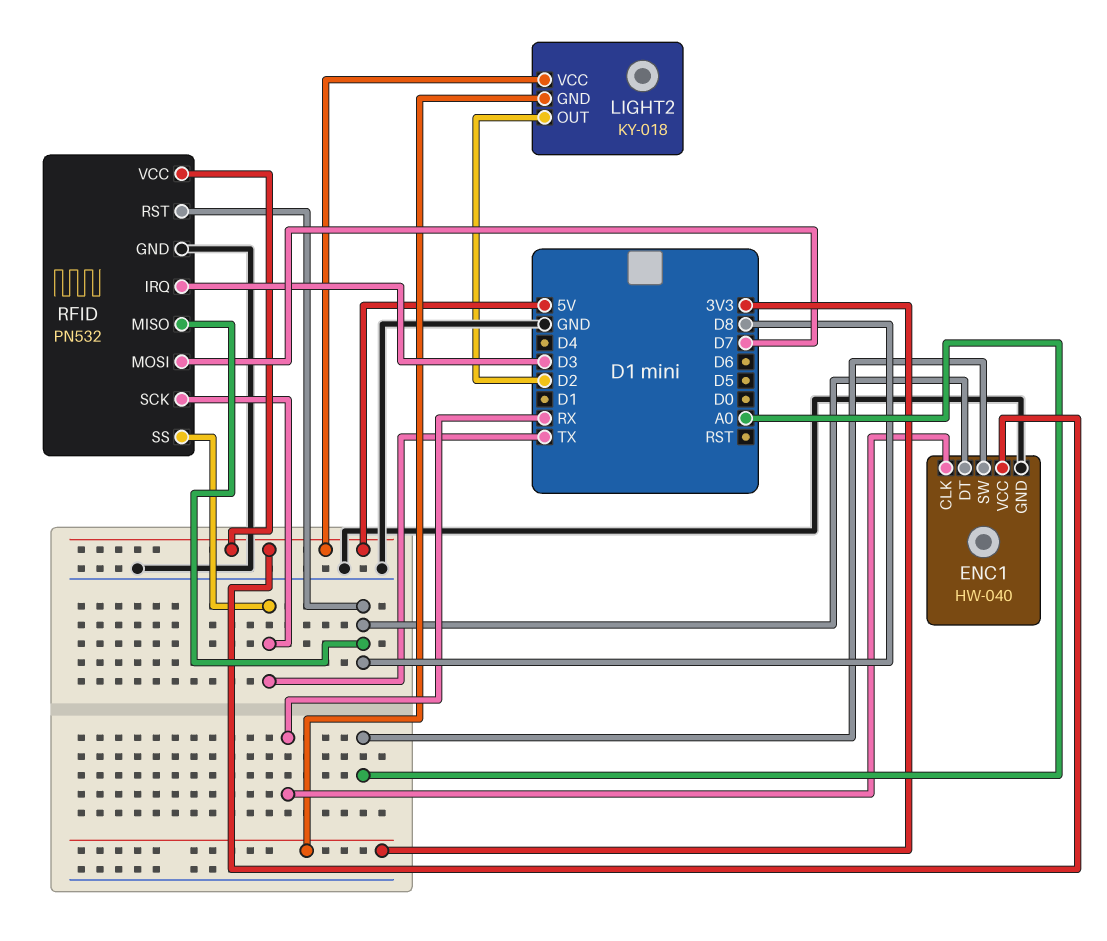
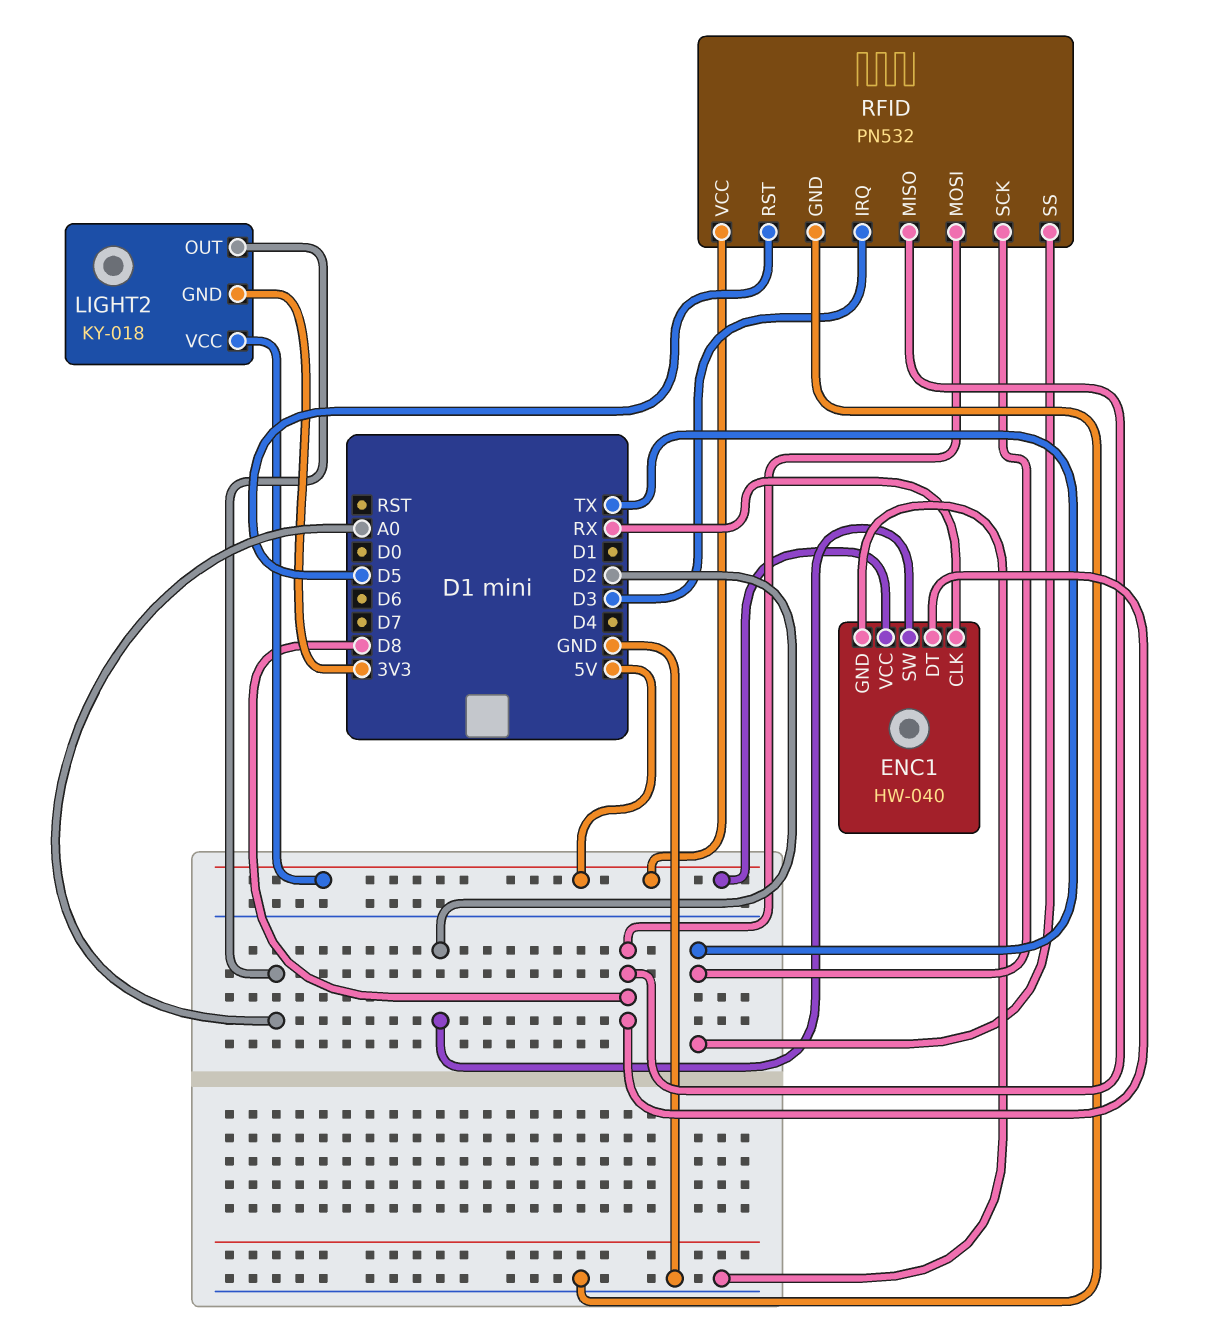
ENC1 pin SW: A0 -> D2
LIGHT2 pin OUT: D2 -> A0
RFID pin MOSI: D7 -> D8
RFID pin RST: D8 -> D5

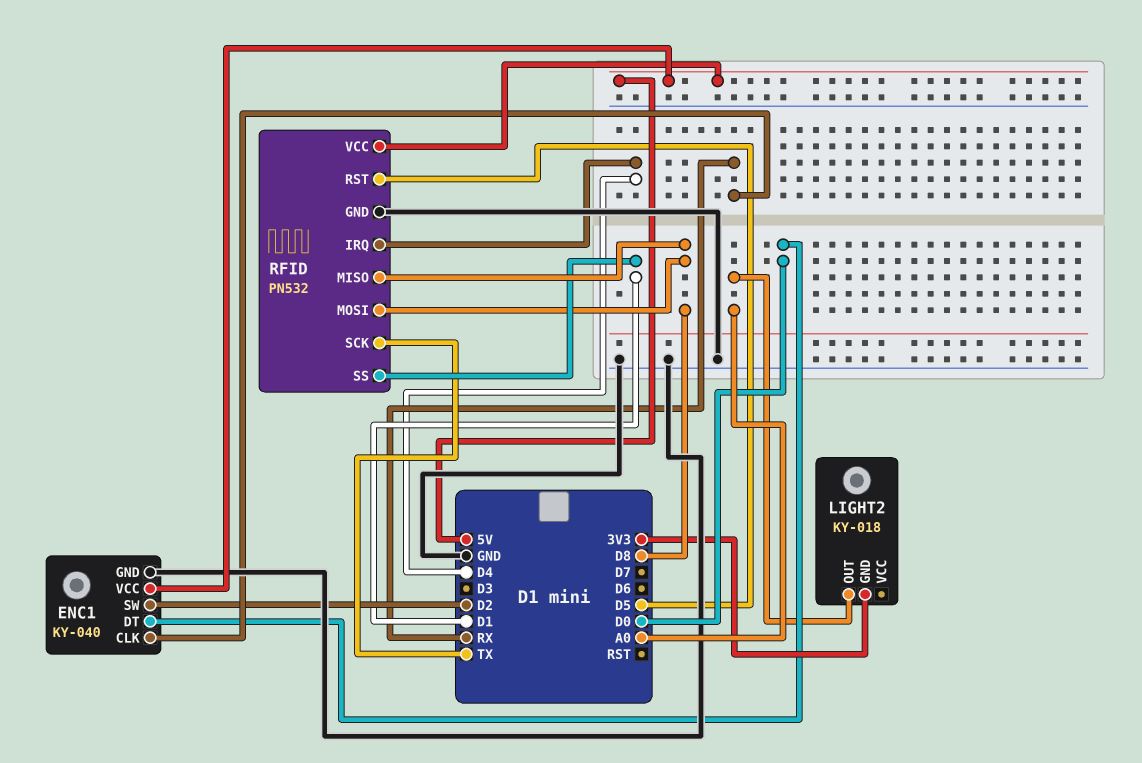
ENC1: HW-040 -> KY-040
ENC1 pin DT: D8 -> D0
LIGHT2 pin VCC: 5V -> none
RFID pin IRQ: D3 -> D4
RFID pin SS: TX -> D1

